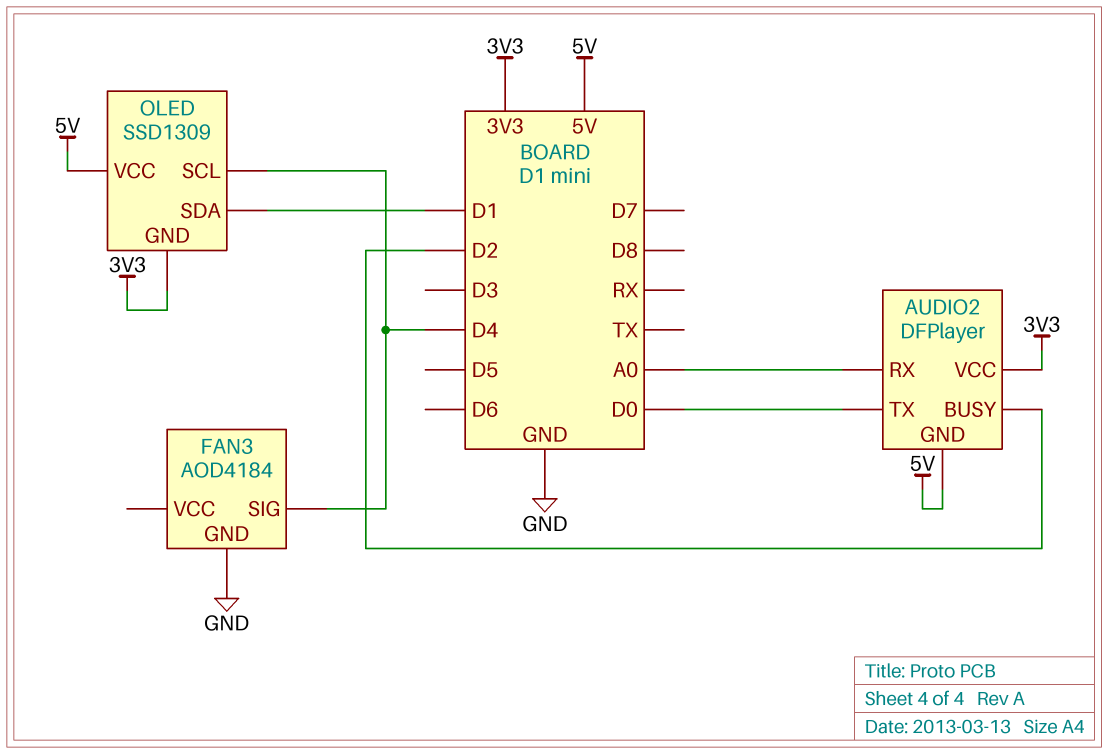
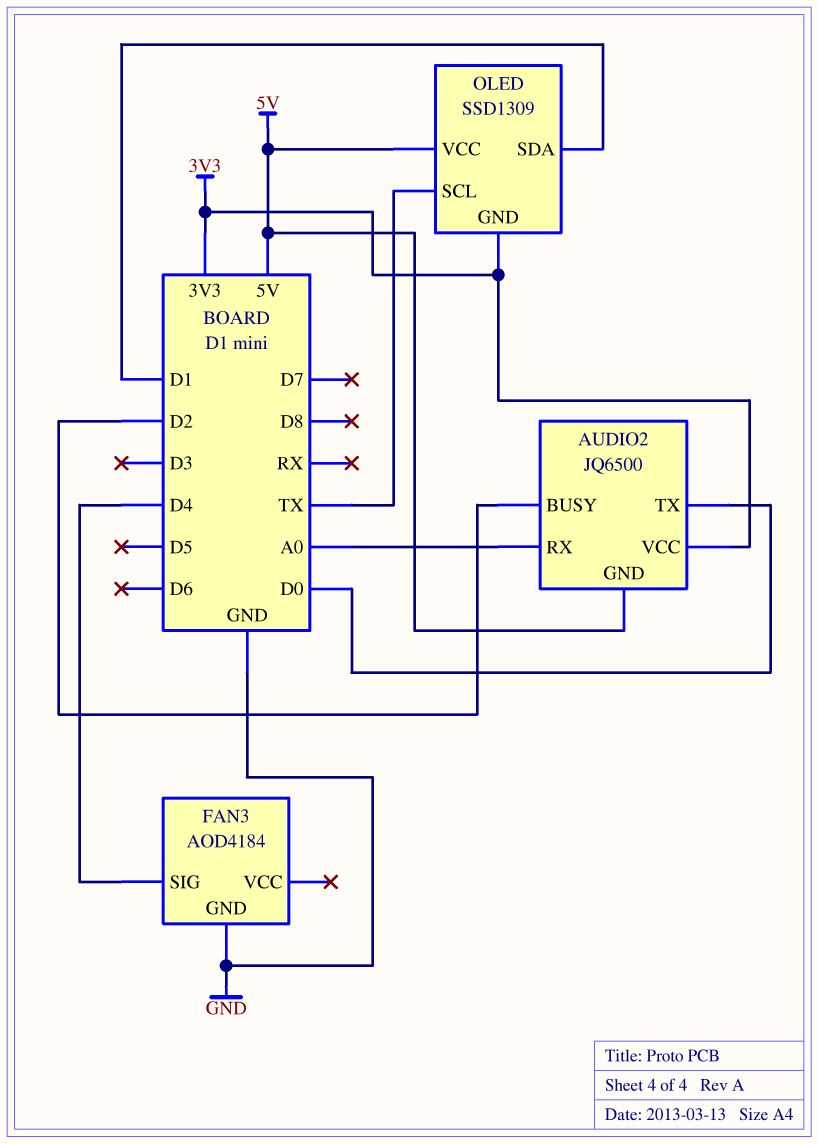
AUDIO2: DFPlayer -> JQ6500
OLED pin SCL: D4 -> TX

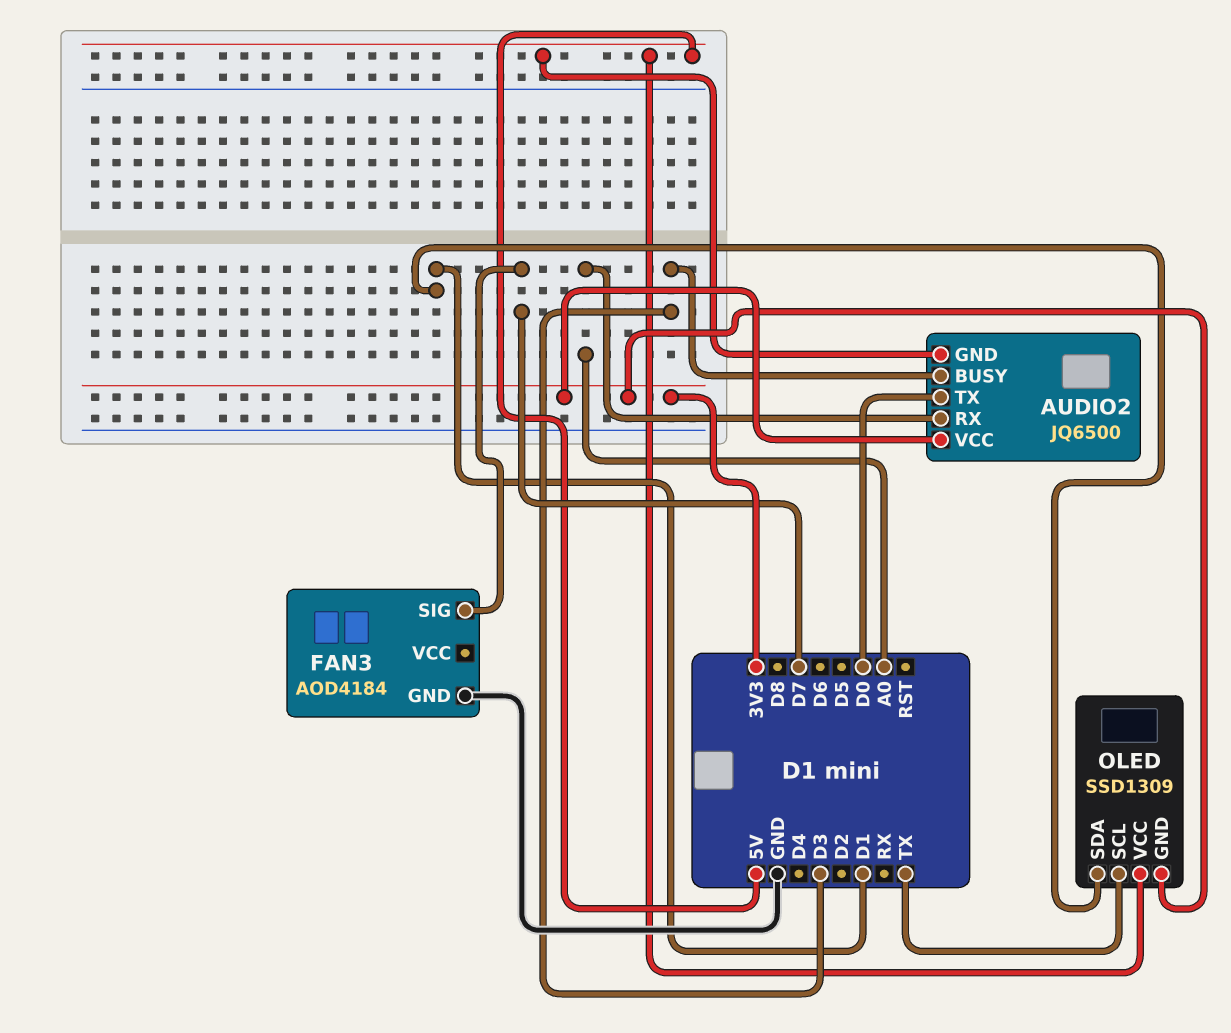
AUDIO2 pin BUSY: D2 -> D3
FAN3 pin SIG: D4 -> D7

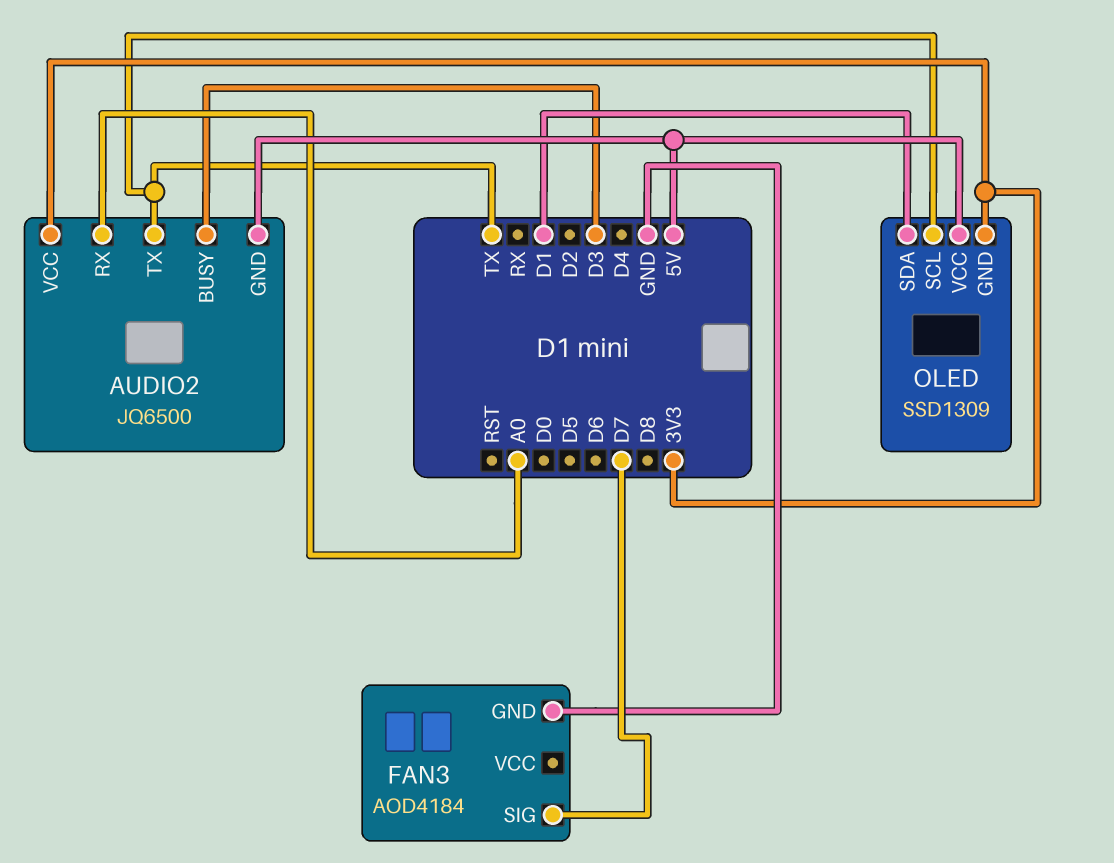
AUDIO2 pin TX: D0 -> TX

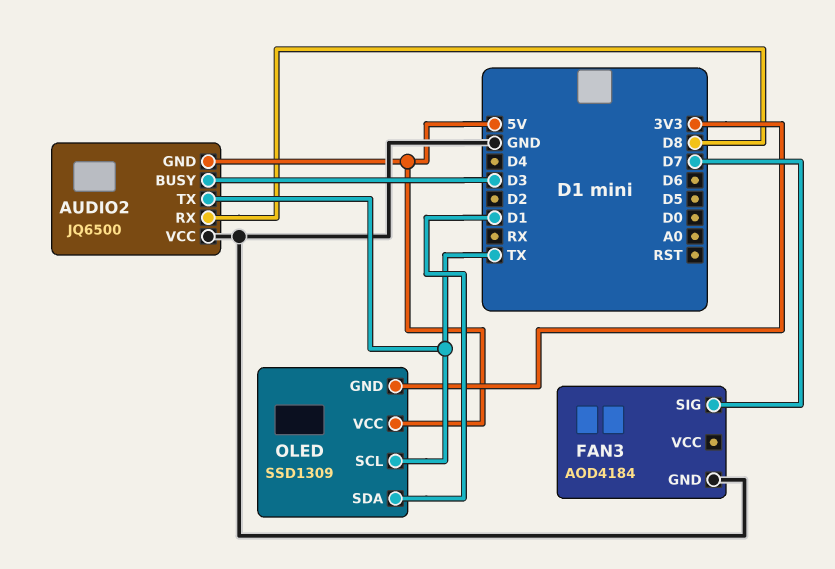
AUDIO2 pin RX: A0 -> D8
AUDIO2 pin VCC: 3V3 -> GND

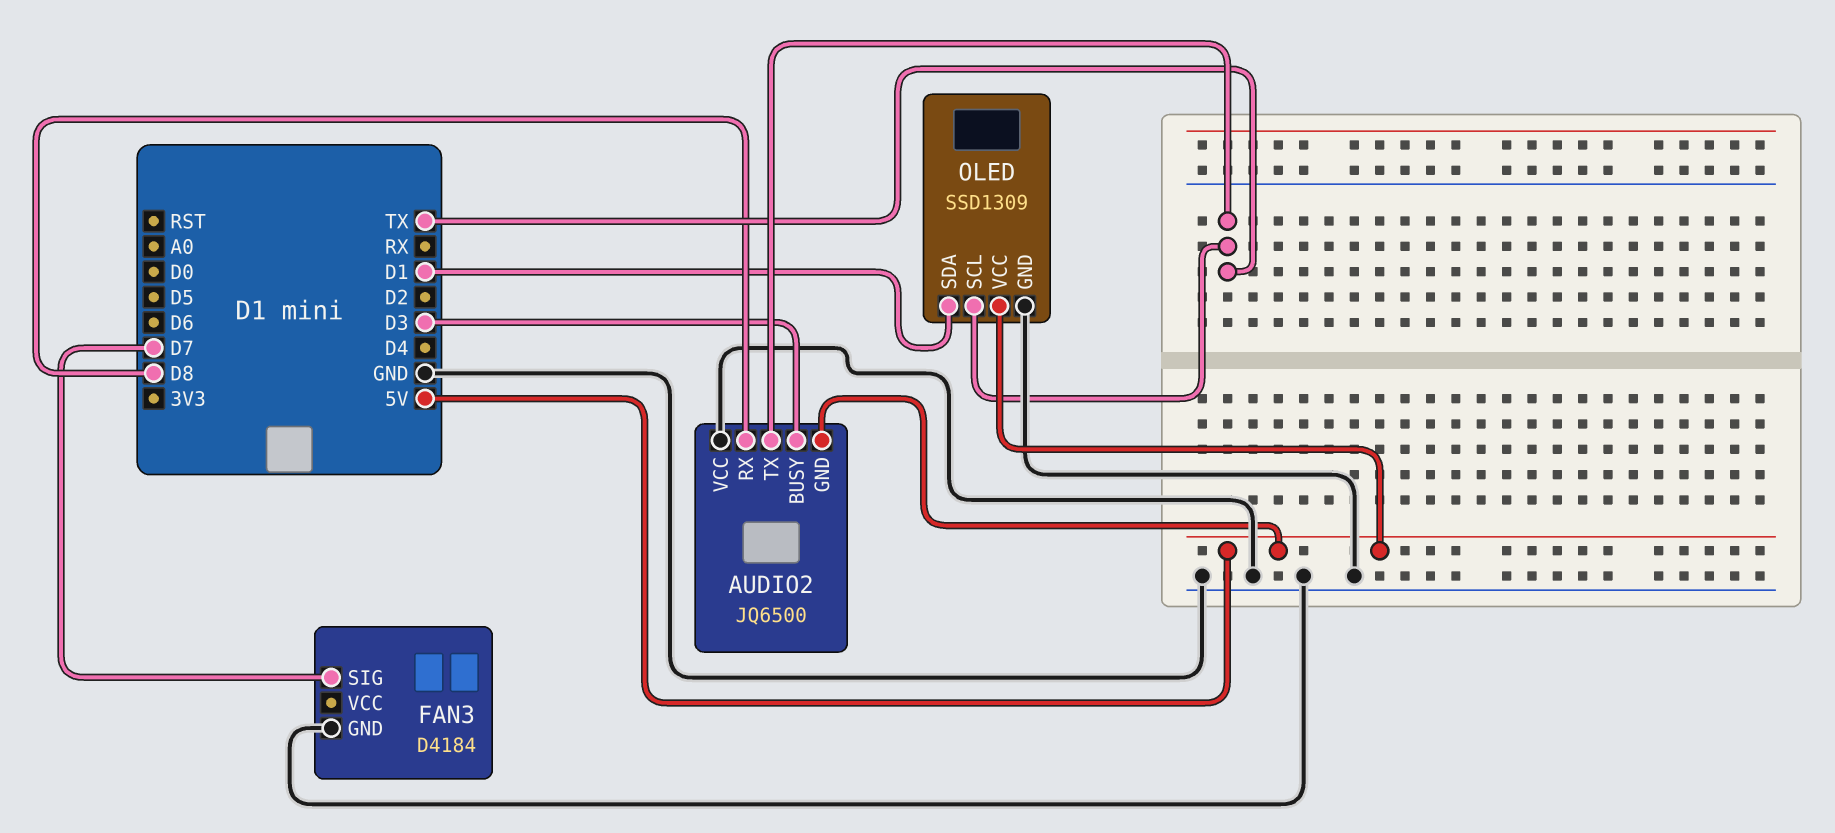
FAN3: AOD4184 -> D4184
OLED pin GND: 3V3 -> GND

